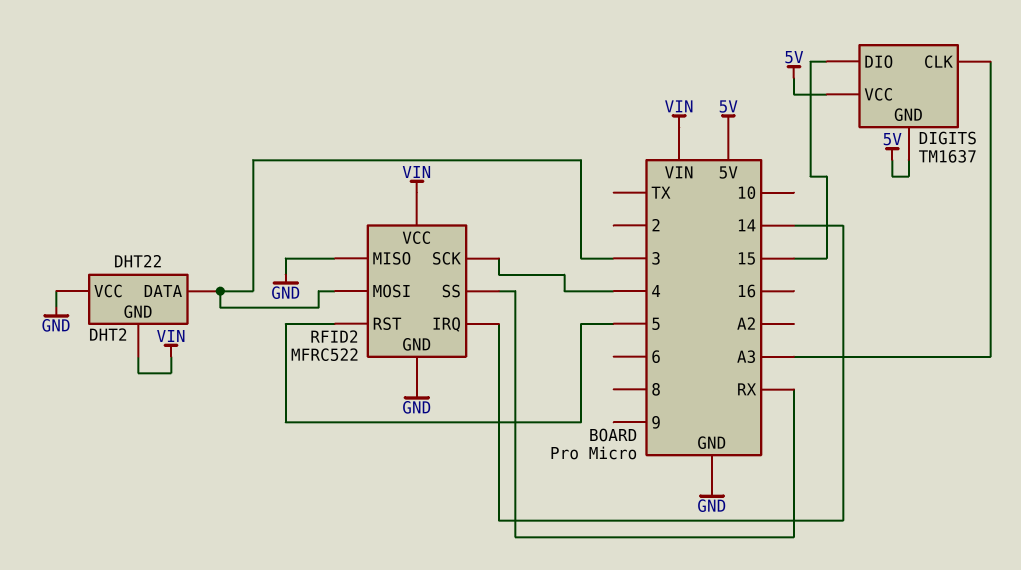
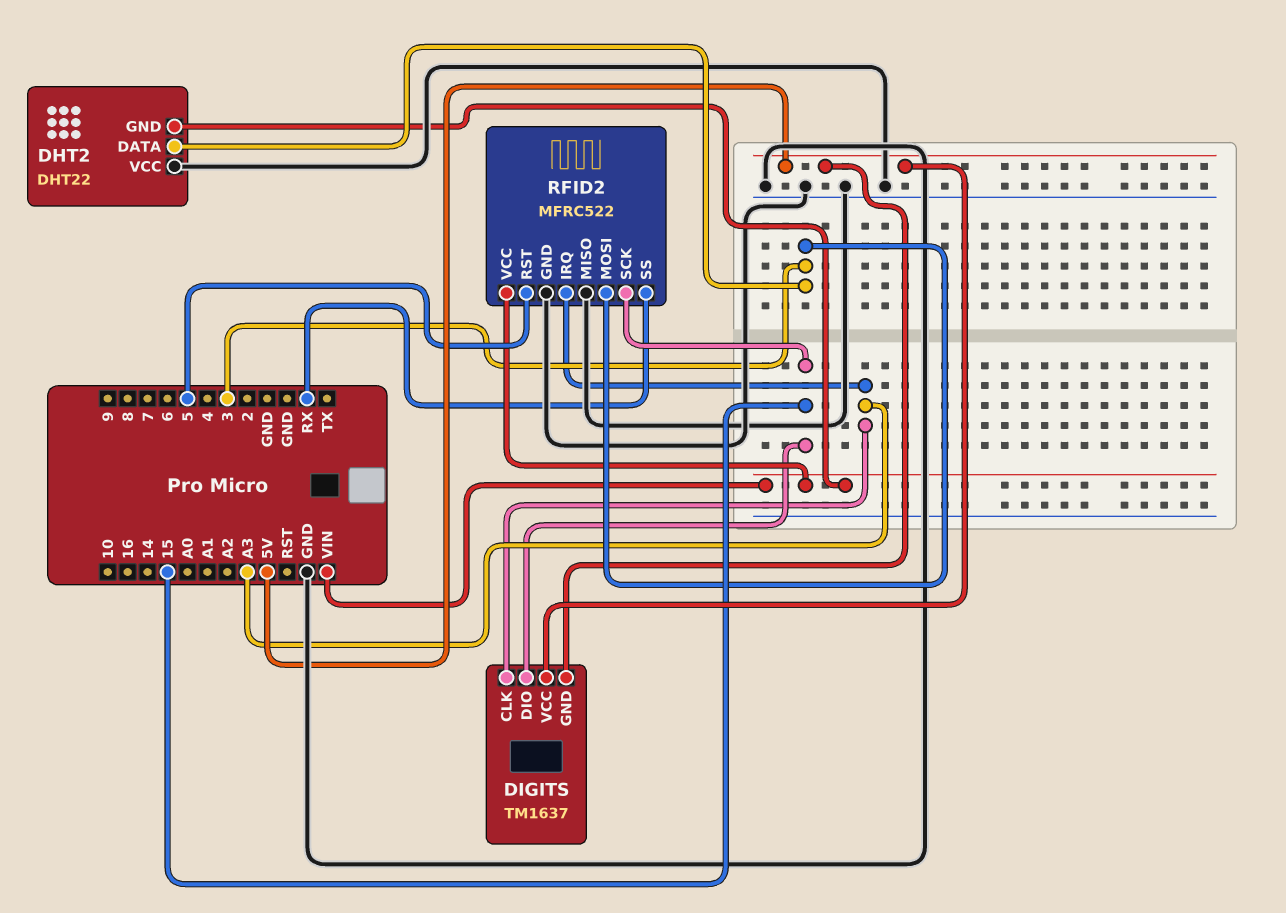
RFID2 pin IRQ: 14 -> A3
RFID2 pin SCK: 4 -> 15

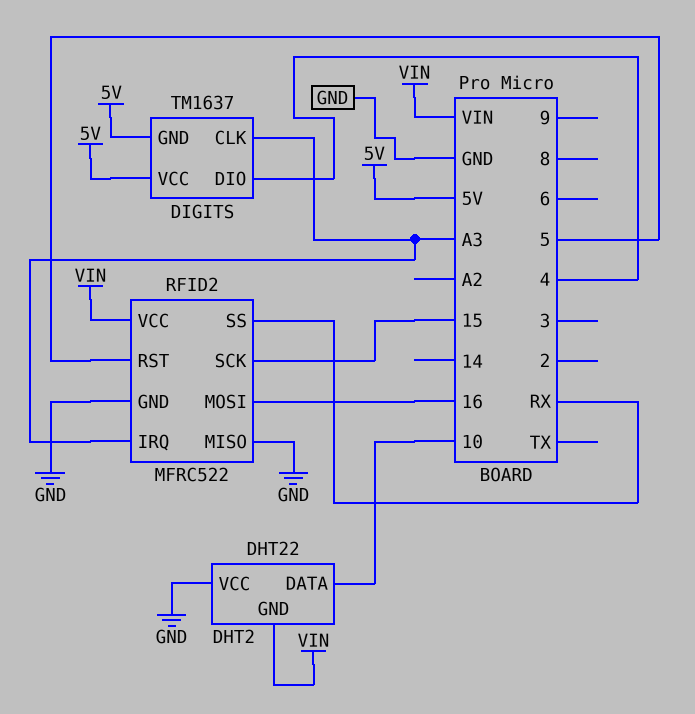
DHT2 pin DATA: 3 -> 10
DIGITS pin DIO: 15 -> 4
RFID2 pin MOSI: 3 -> 16

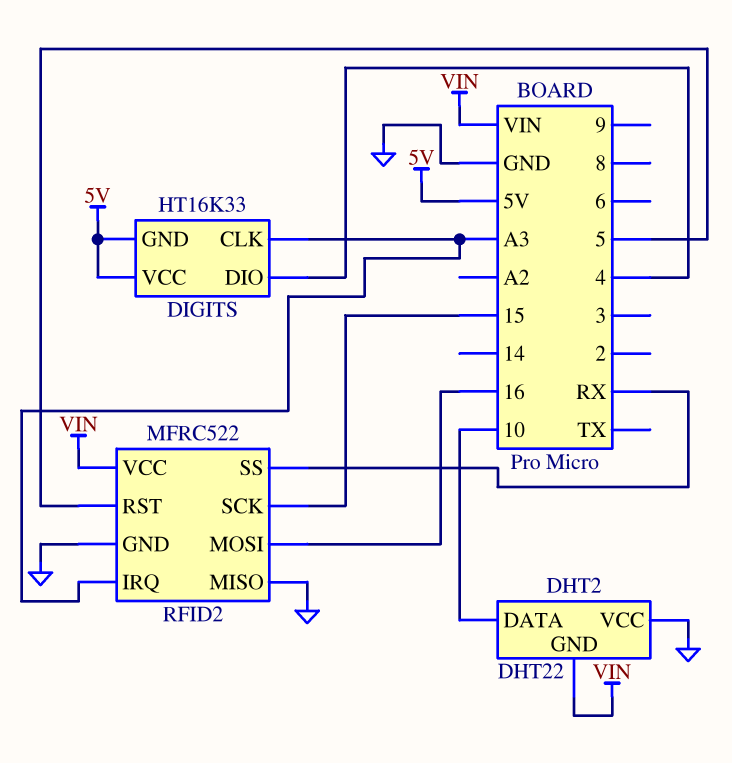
DIGITS: TM1637 -> HT16K33

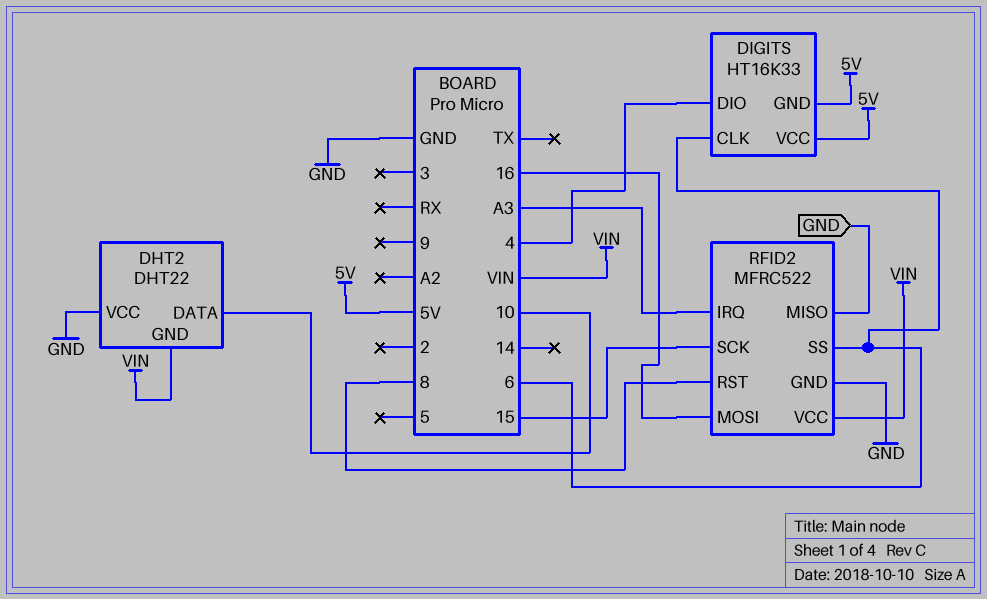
DIGITS pin CLK: A3 -> 6
RFID2 pin RST: 5 -> 8
RFID2 pin SS: RX -> 6

